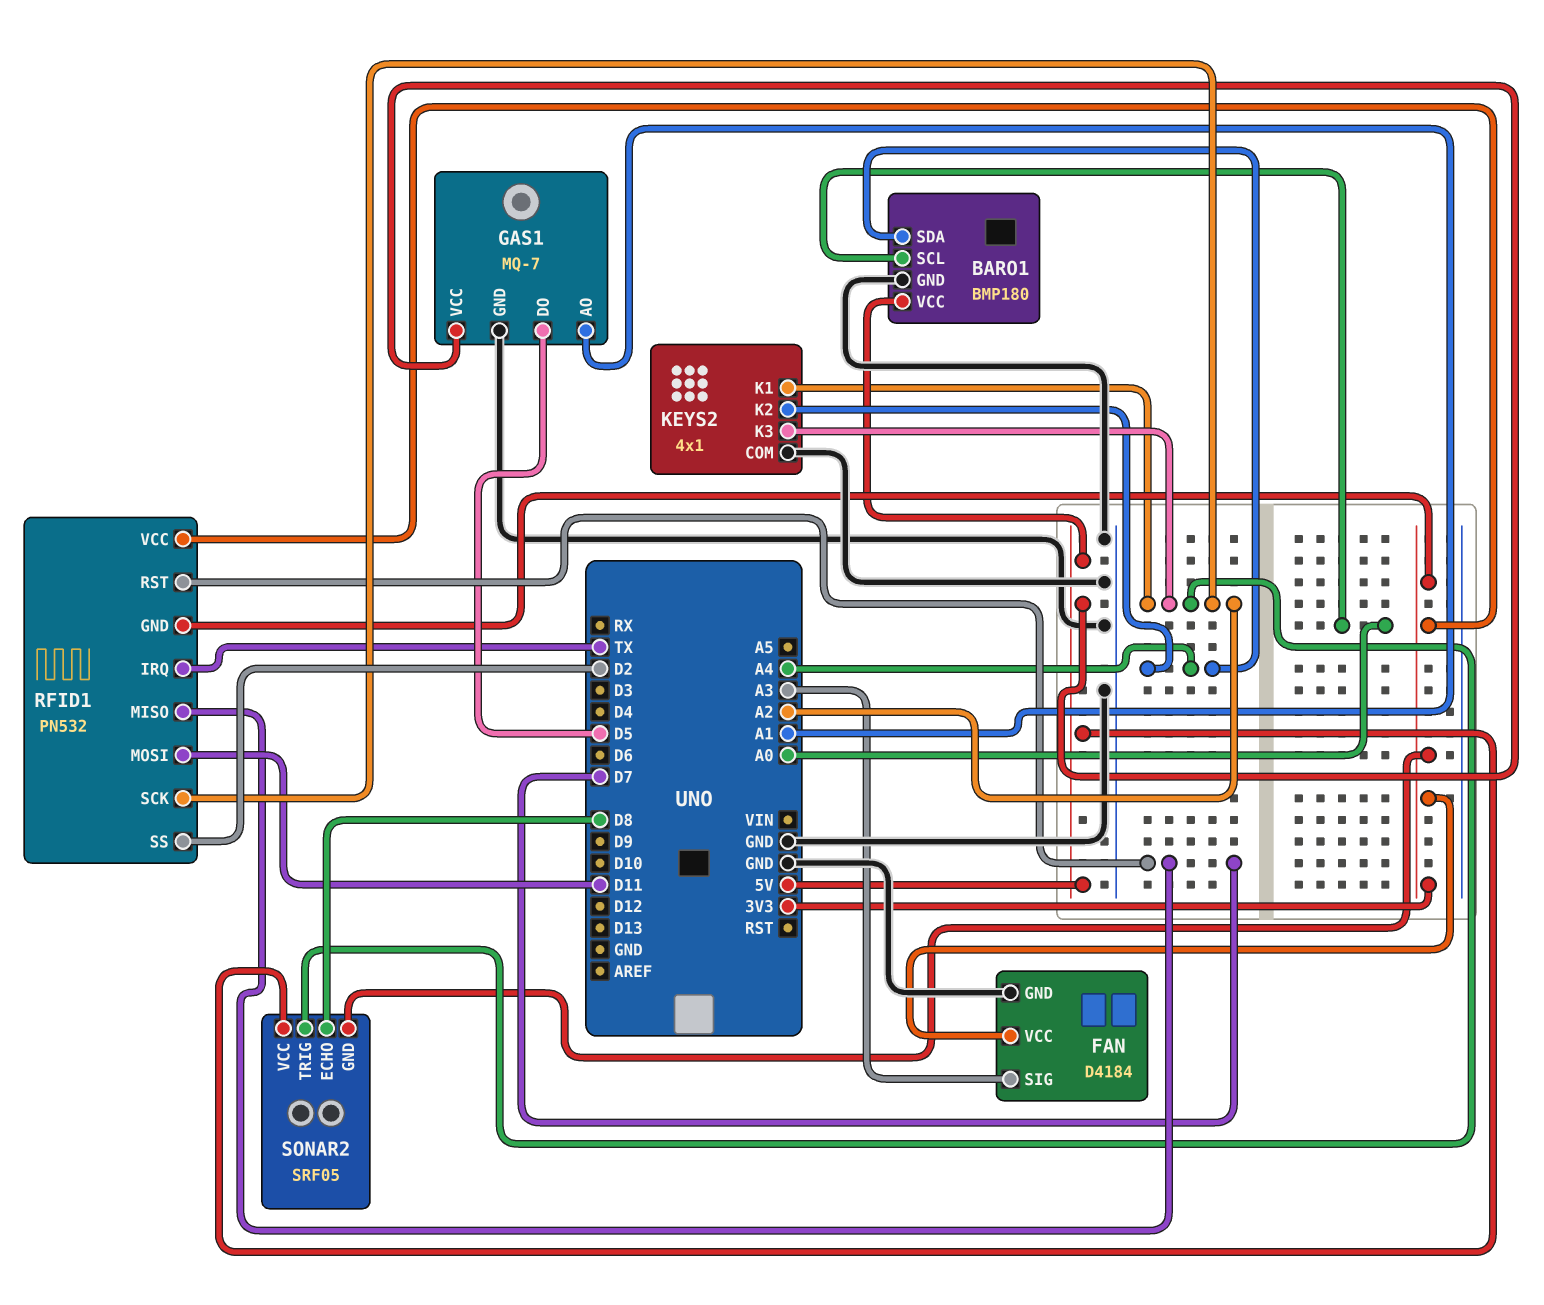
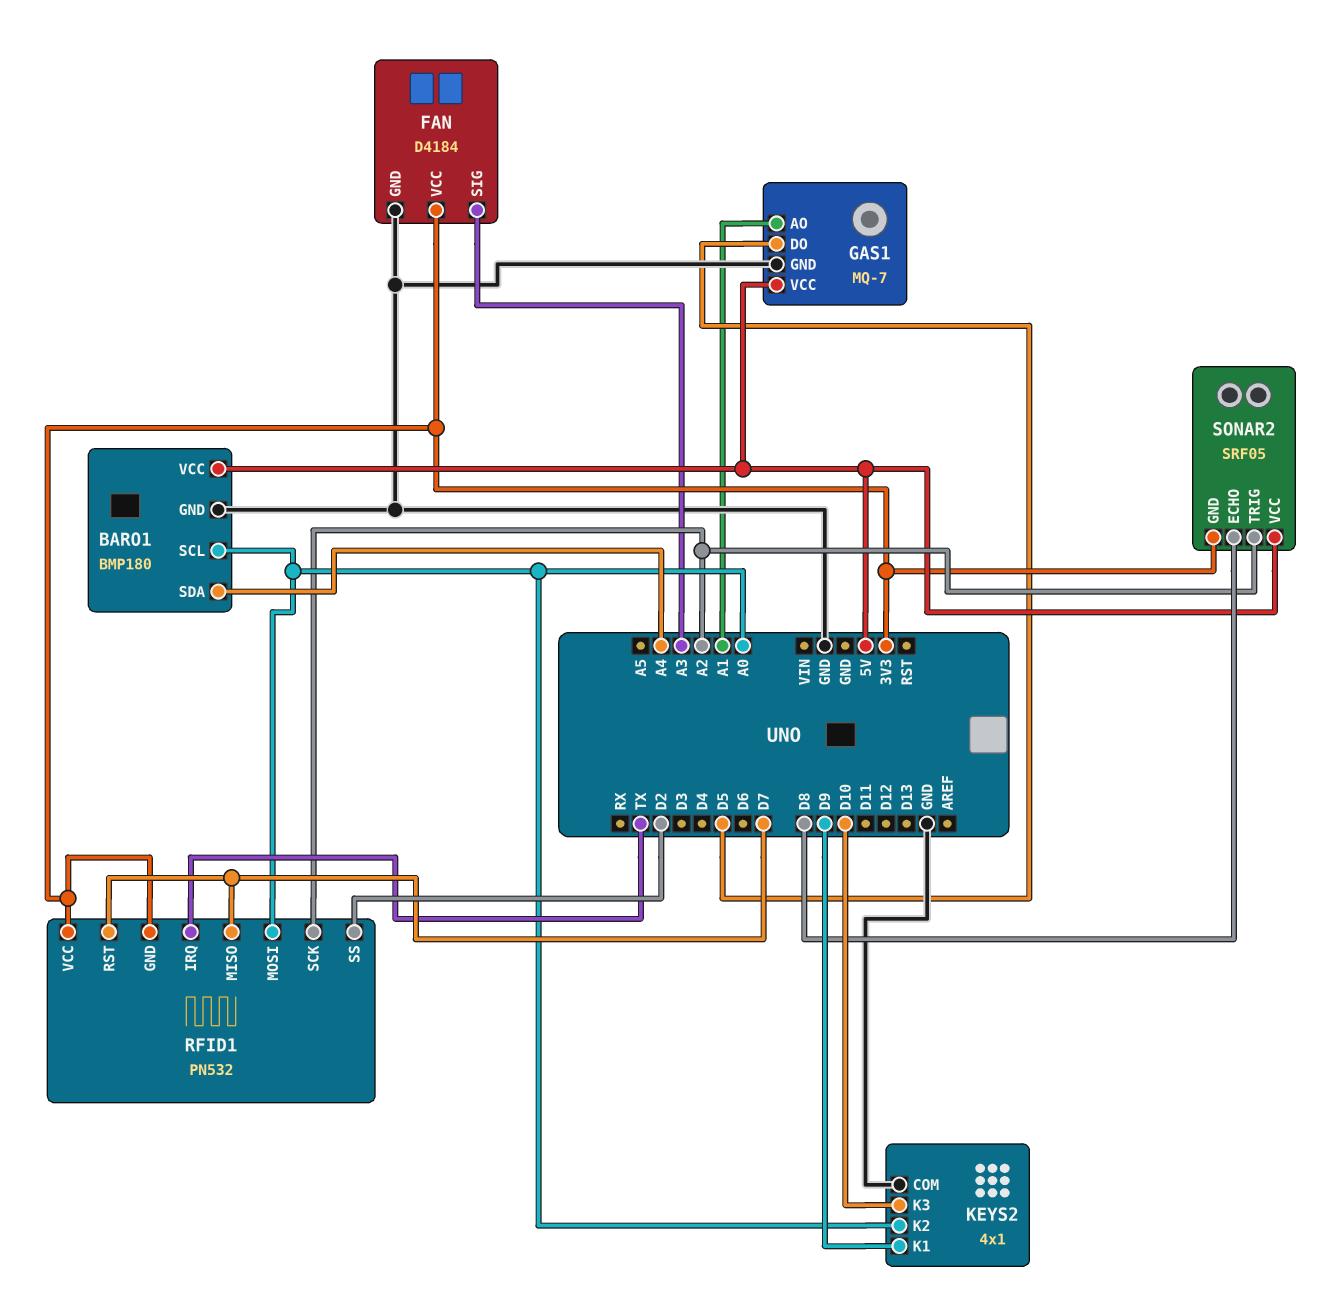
KEYS2 pin K1: A2 -> D9
KEYS2 pin K2: A4 -> A0
KEYS2 pin K3: A2 -> D10
RFID1 pin MOSI: D11 -> A0

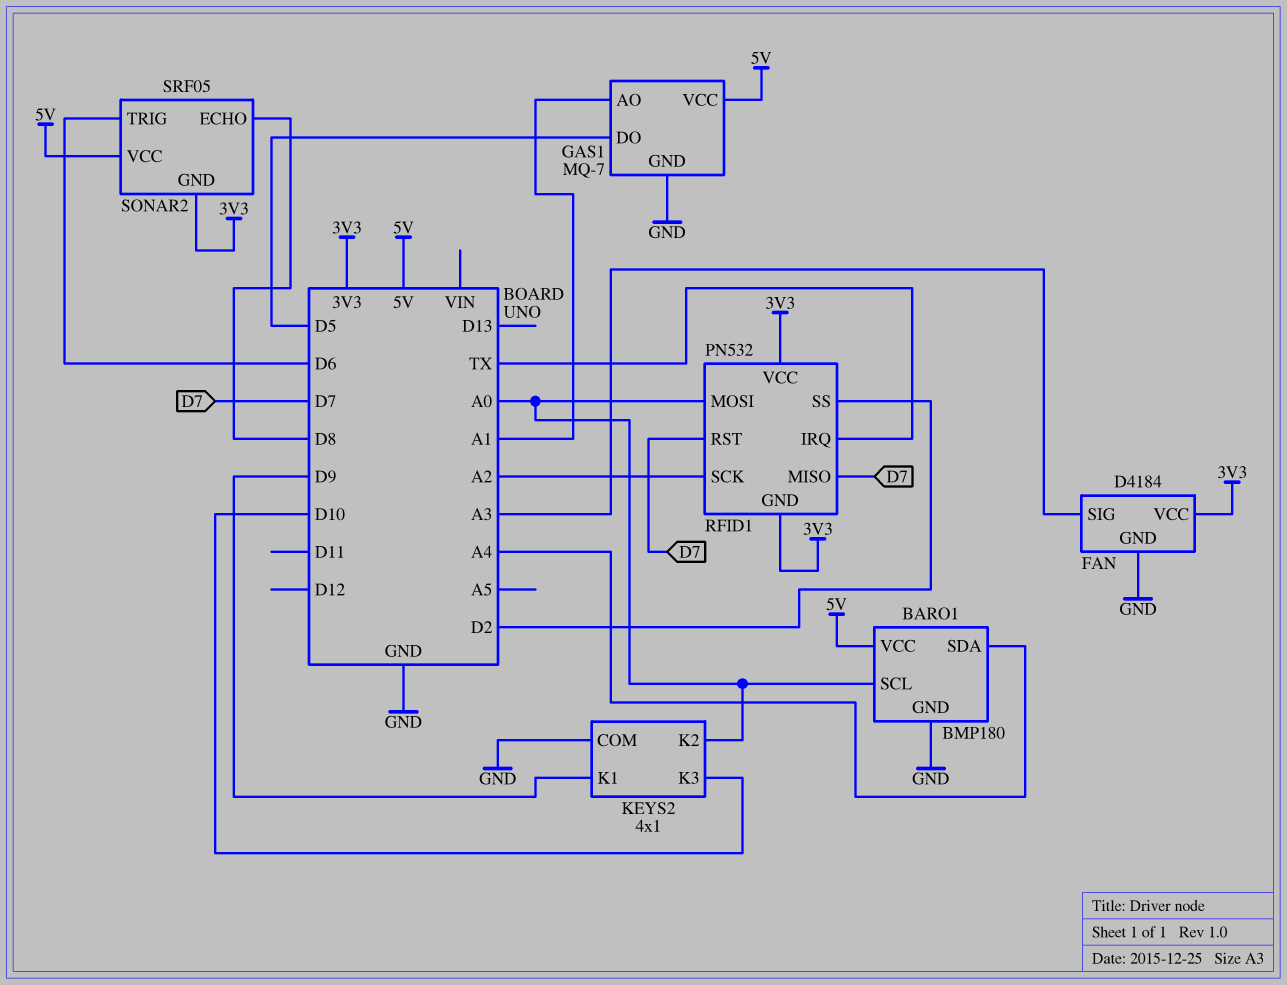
SONAR2 pin TRIG: A2 -> D6

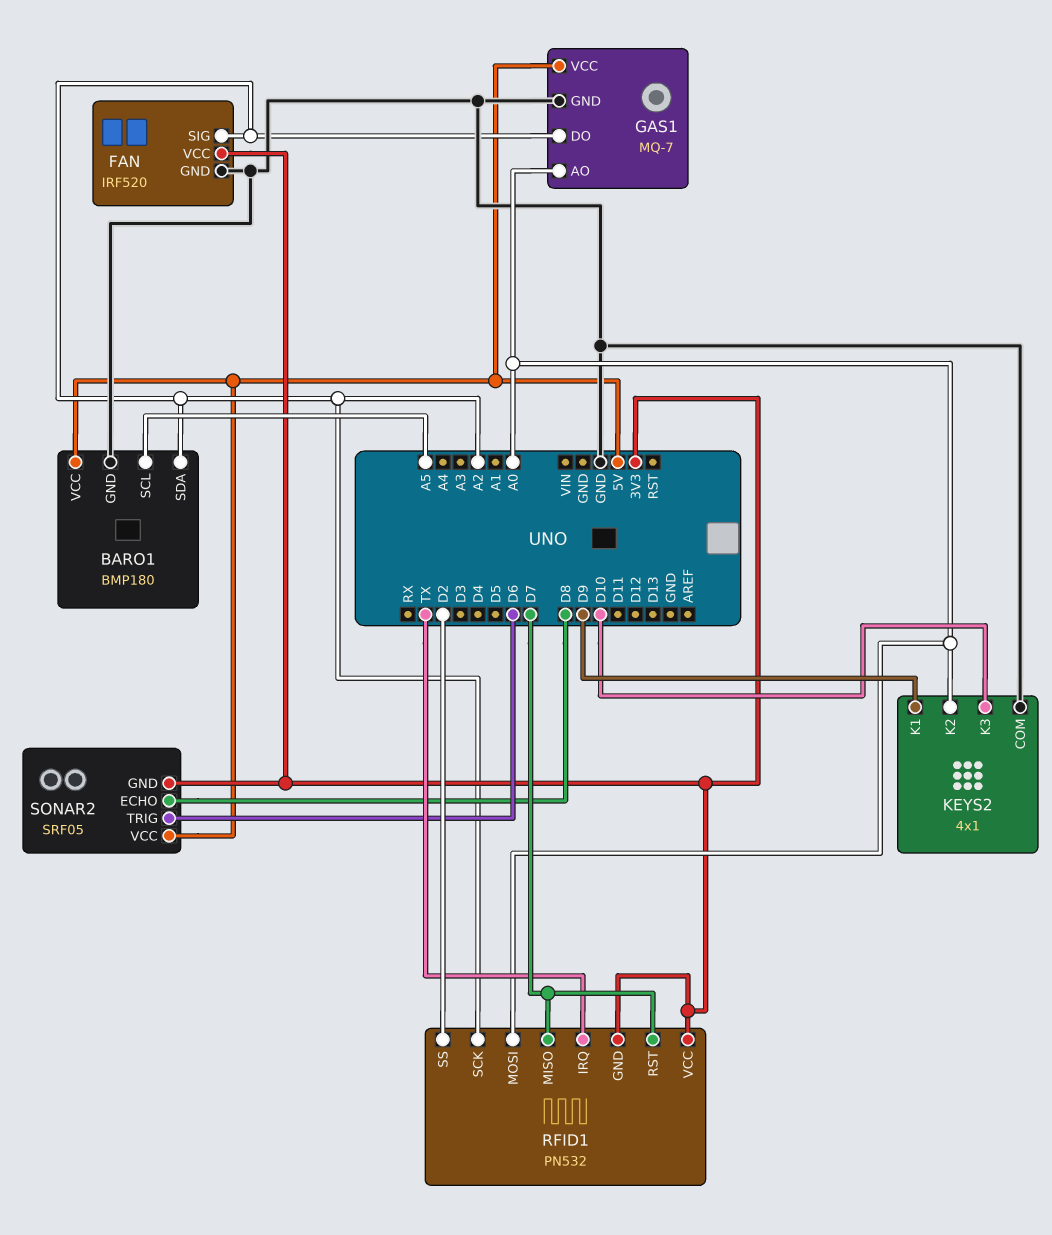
BARO1 pin SCL: A0 -> A5
BARO1 pin SDA: A4 -> A2
FAN: D4184 -> IRF520
FAN pin SIG: A3 -> A2
GAS1 pin AO: A1 -> A0
GAS1 pin DO: D5 -> A2

